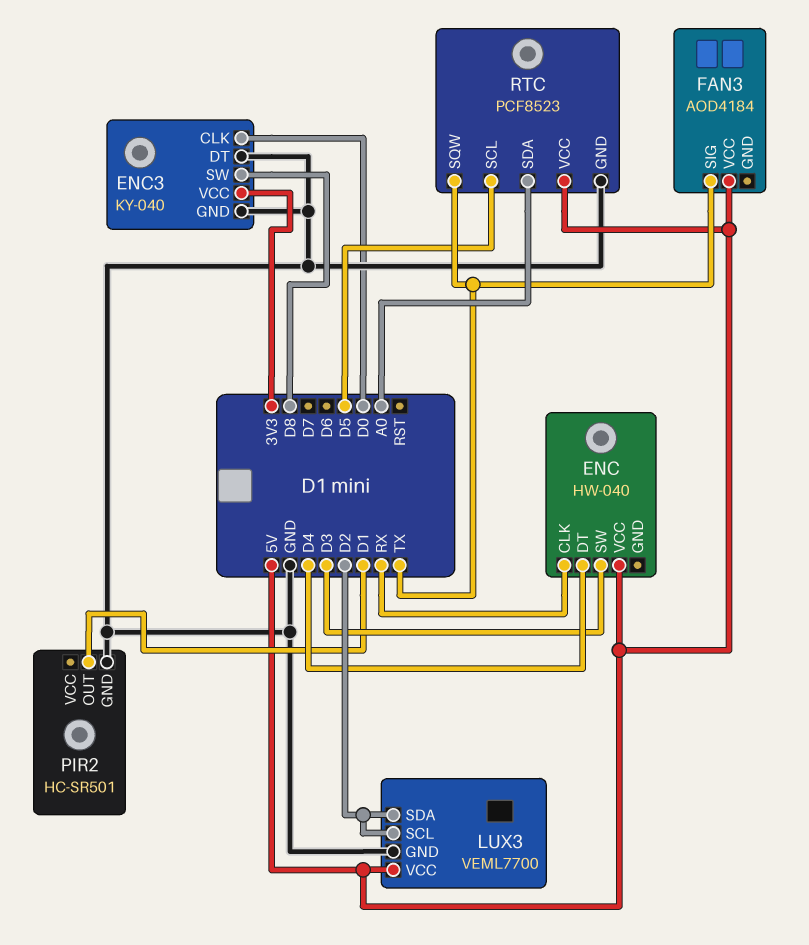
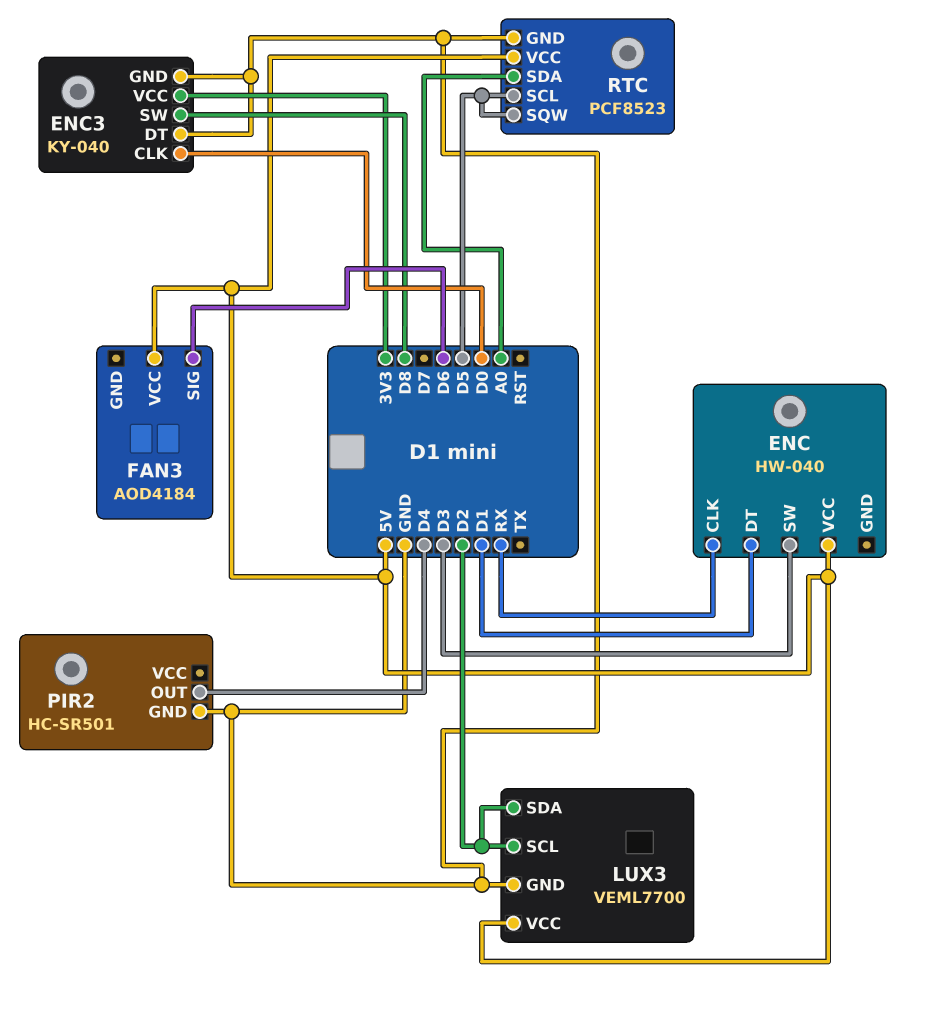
ENC pin DT: D4 -> D1
FAN3 pin SIG: TX -> D6
PIR2 pin OUT: D1 -> D4
RTC pin SQW: TX -> D5

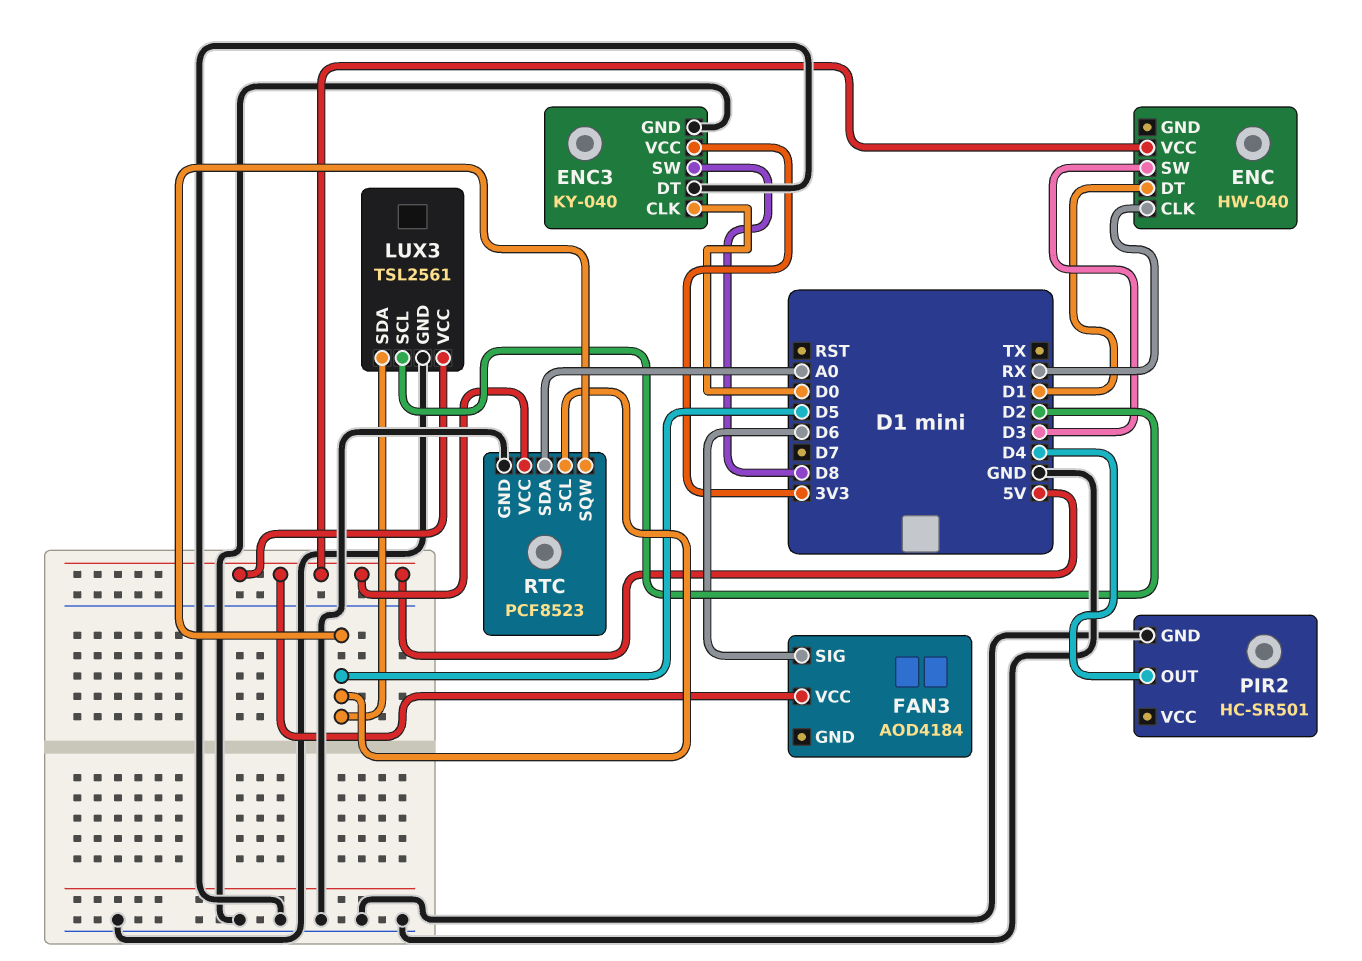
LUX3: VEML7700 -> TSL2561
LUX3 pin SDA: D2 -> D5

